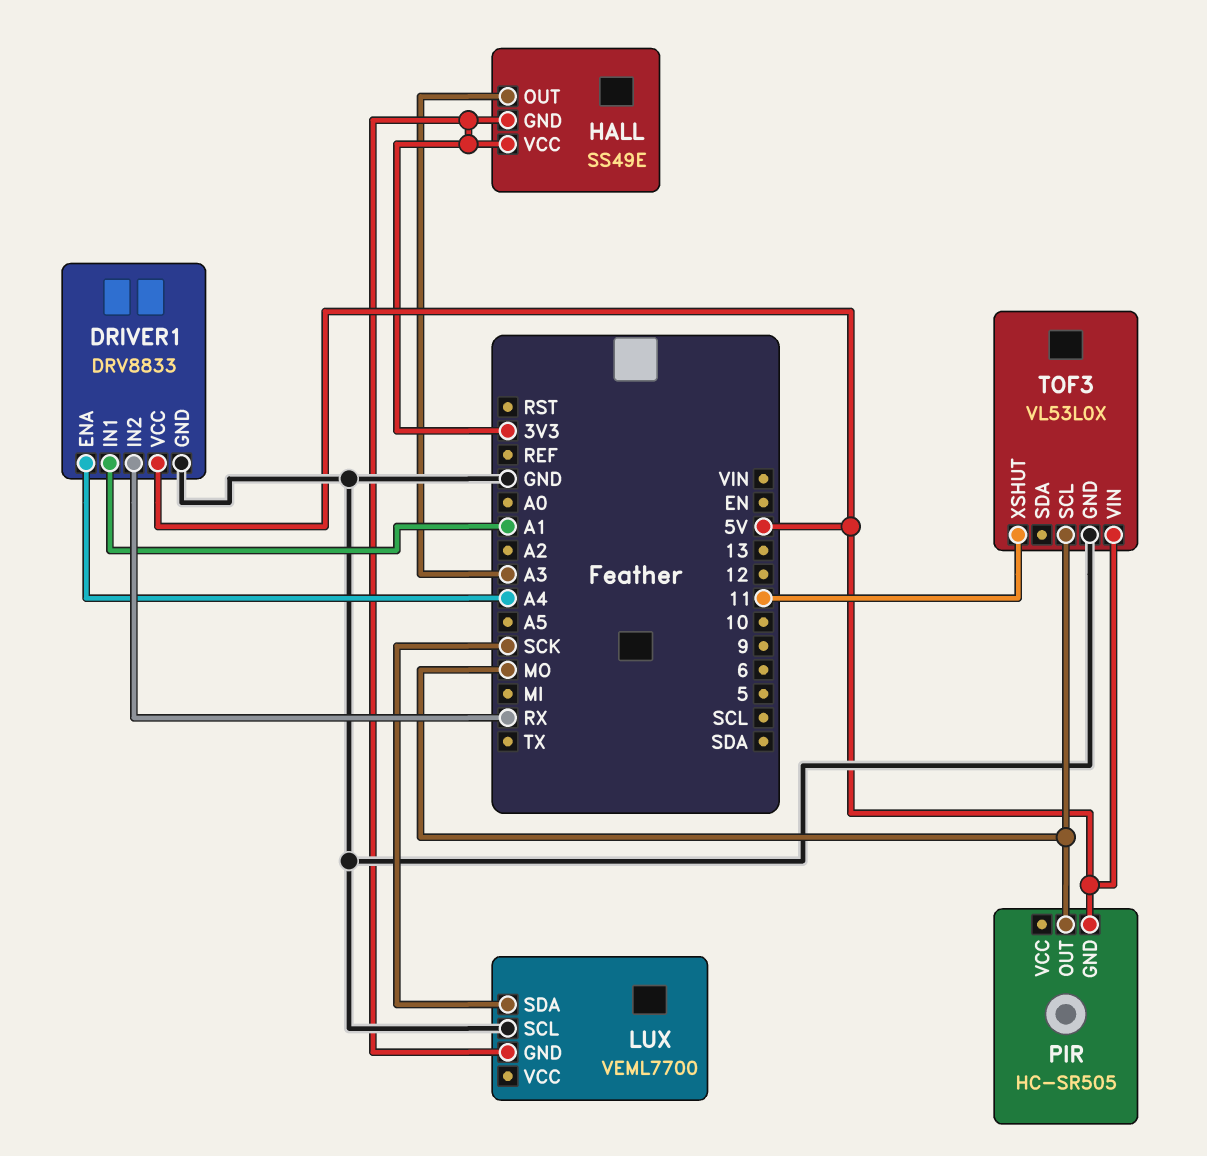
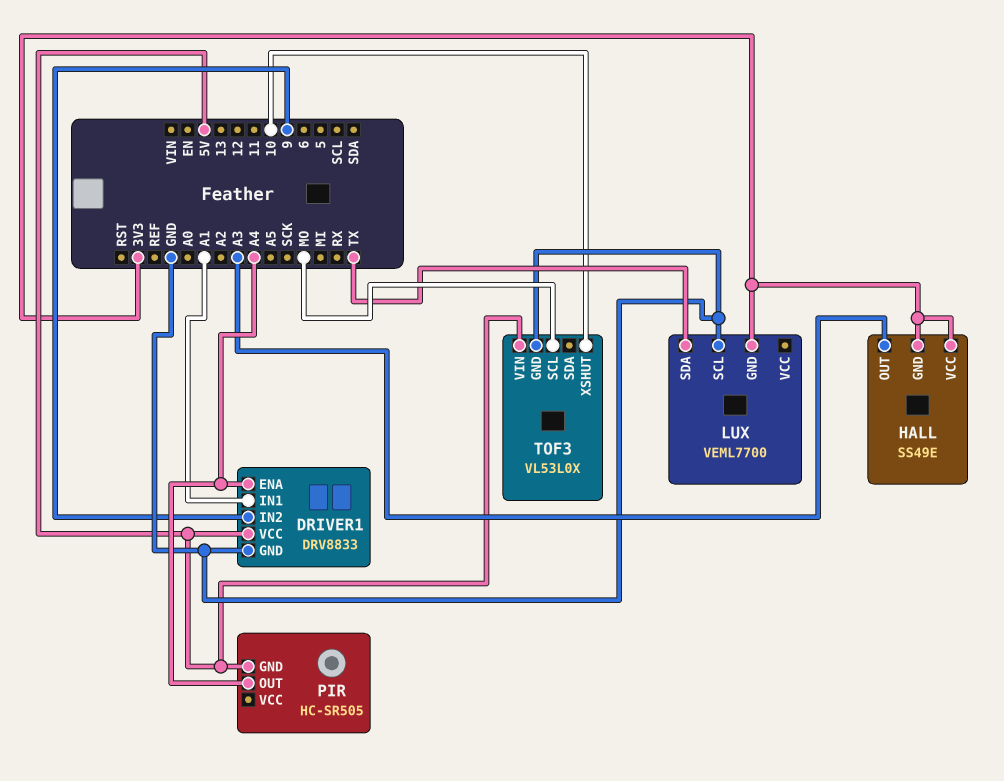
DRIVER1 pin IN2: RX -> 9
LUX pin SDA: SCK -> TX
PIR pin OUT: MO -> A4
TOF3 pin XSHUT: 11 -> 10

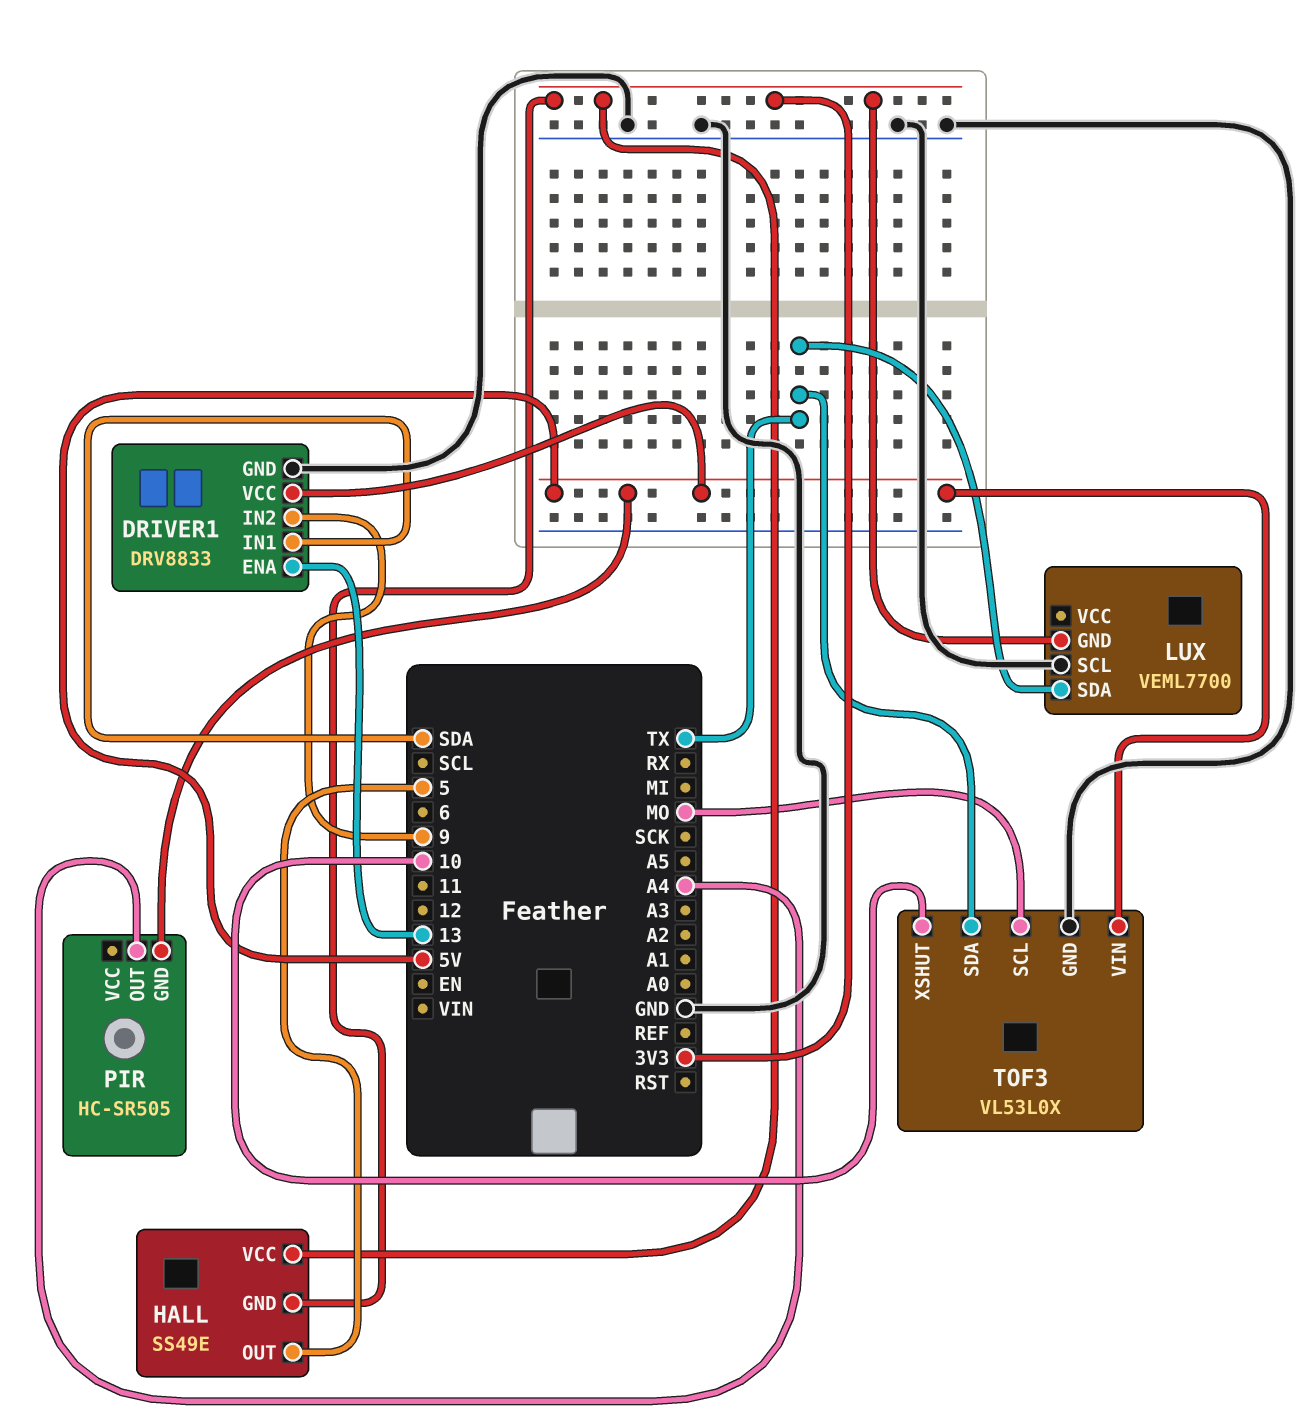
DRIVER1 pin ENA: A4 -> 13
DRIVER1 pin IN1: A1 -> SDA
HALL pin OUT: A3 -> 5
TOF3 pin SDA: none -> TX

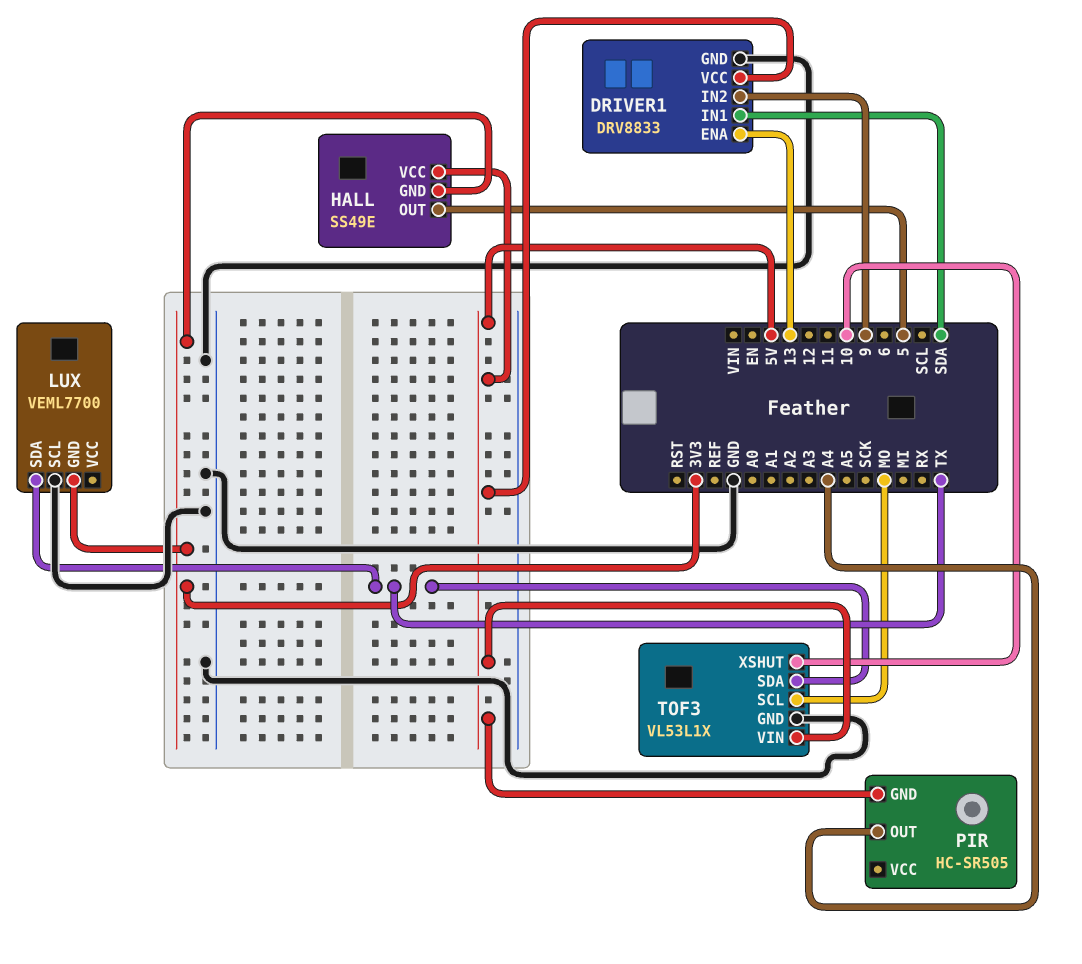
HALL pin VCC: 3V3 -> 5V
TOF3: VL53L0X -> VL53L1X

